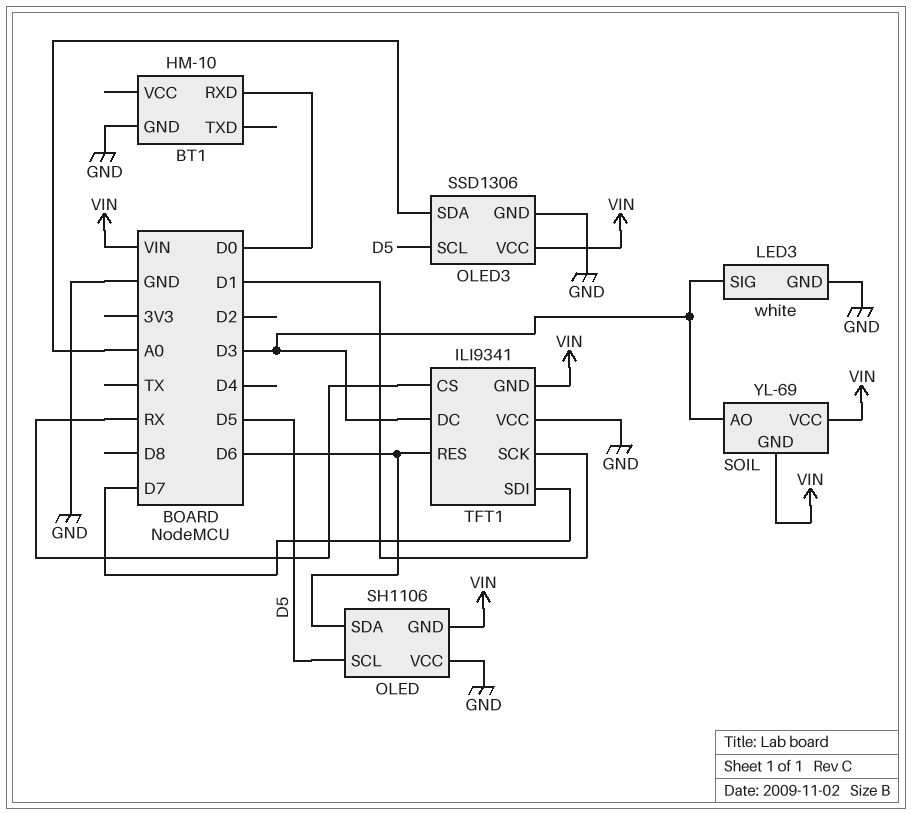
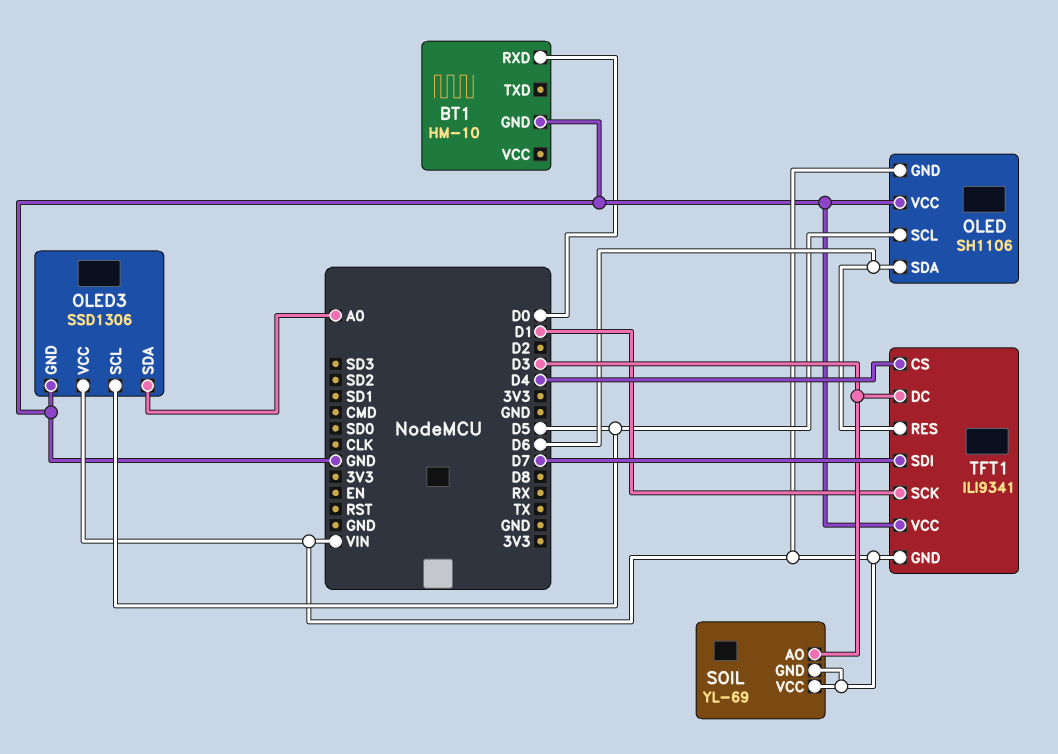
LED3: white -> none
LED3 pin GND: GND -> none
LED3 pin SIG: D3 -> none
TFT1 pin CS: RX -> D4

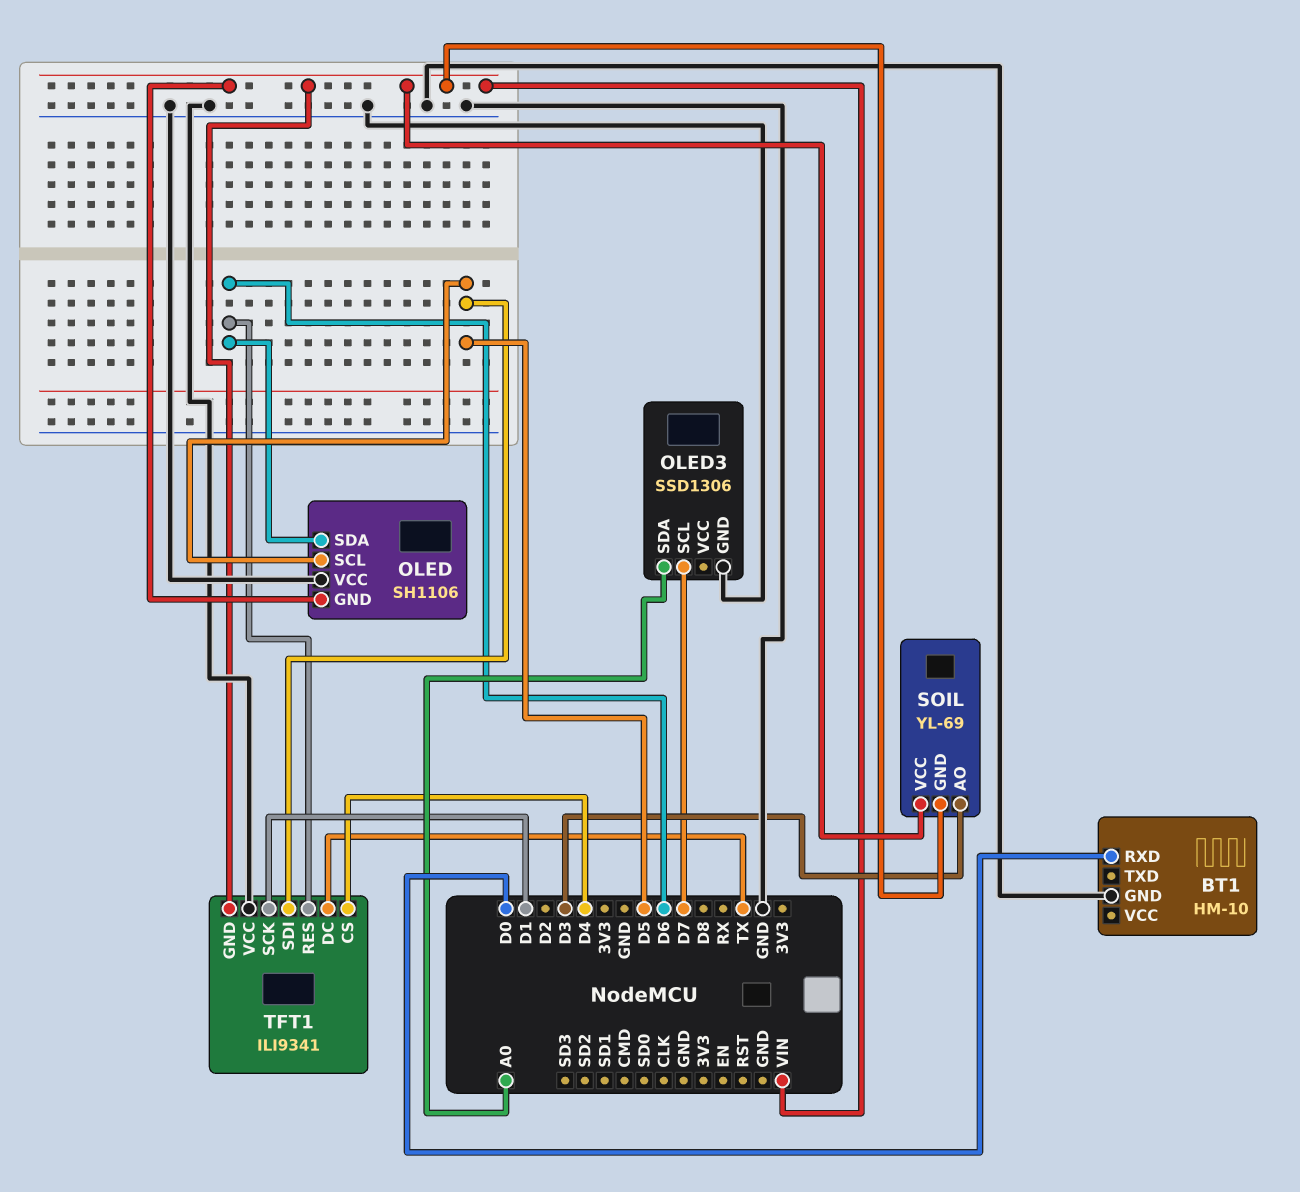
OLED3 pin SCL: D5 -> D7
OLED3 pin VCC: VIN -> none
TFT1 pin DC: D3 -> TX
TFT1 pin SDI: D7 -> D5

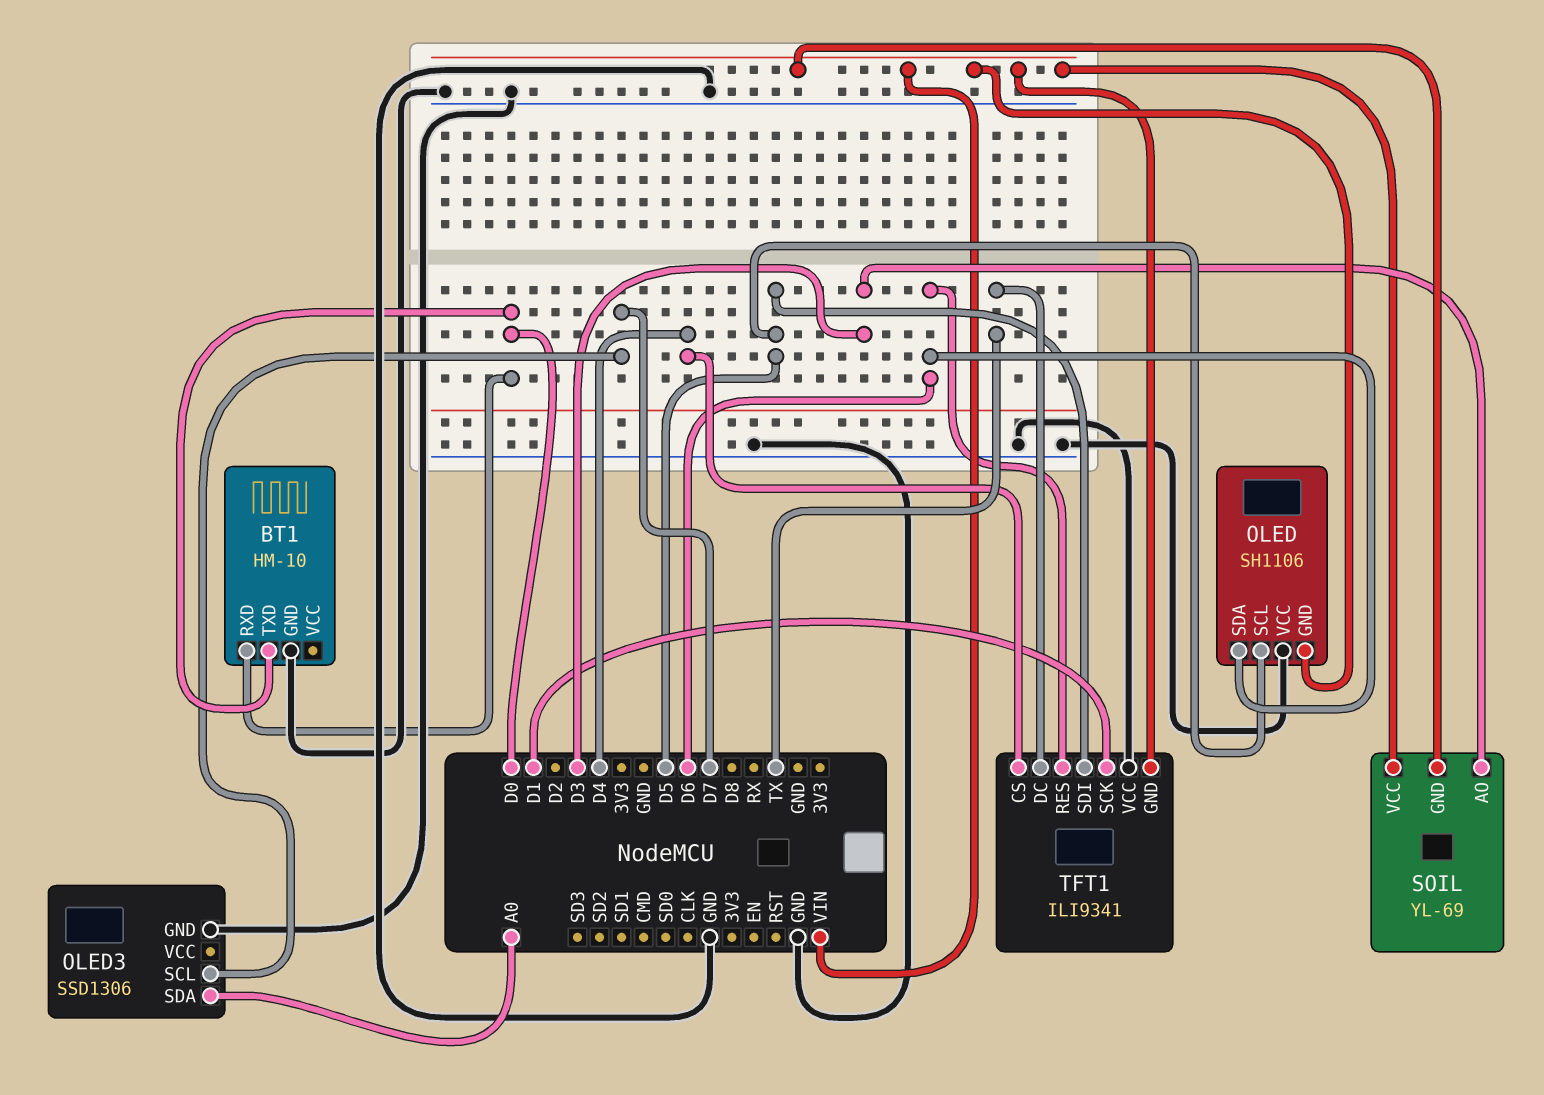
BT1 pin TXD: none -> D0

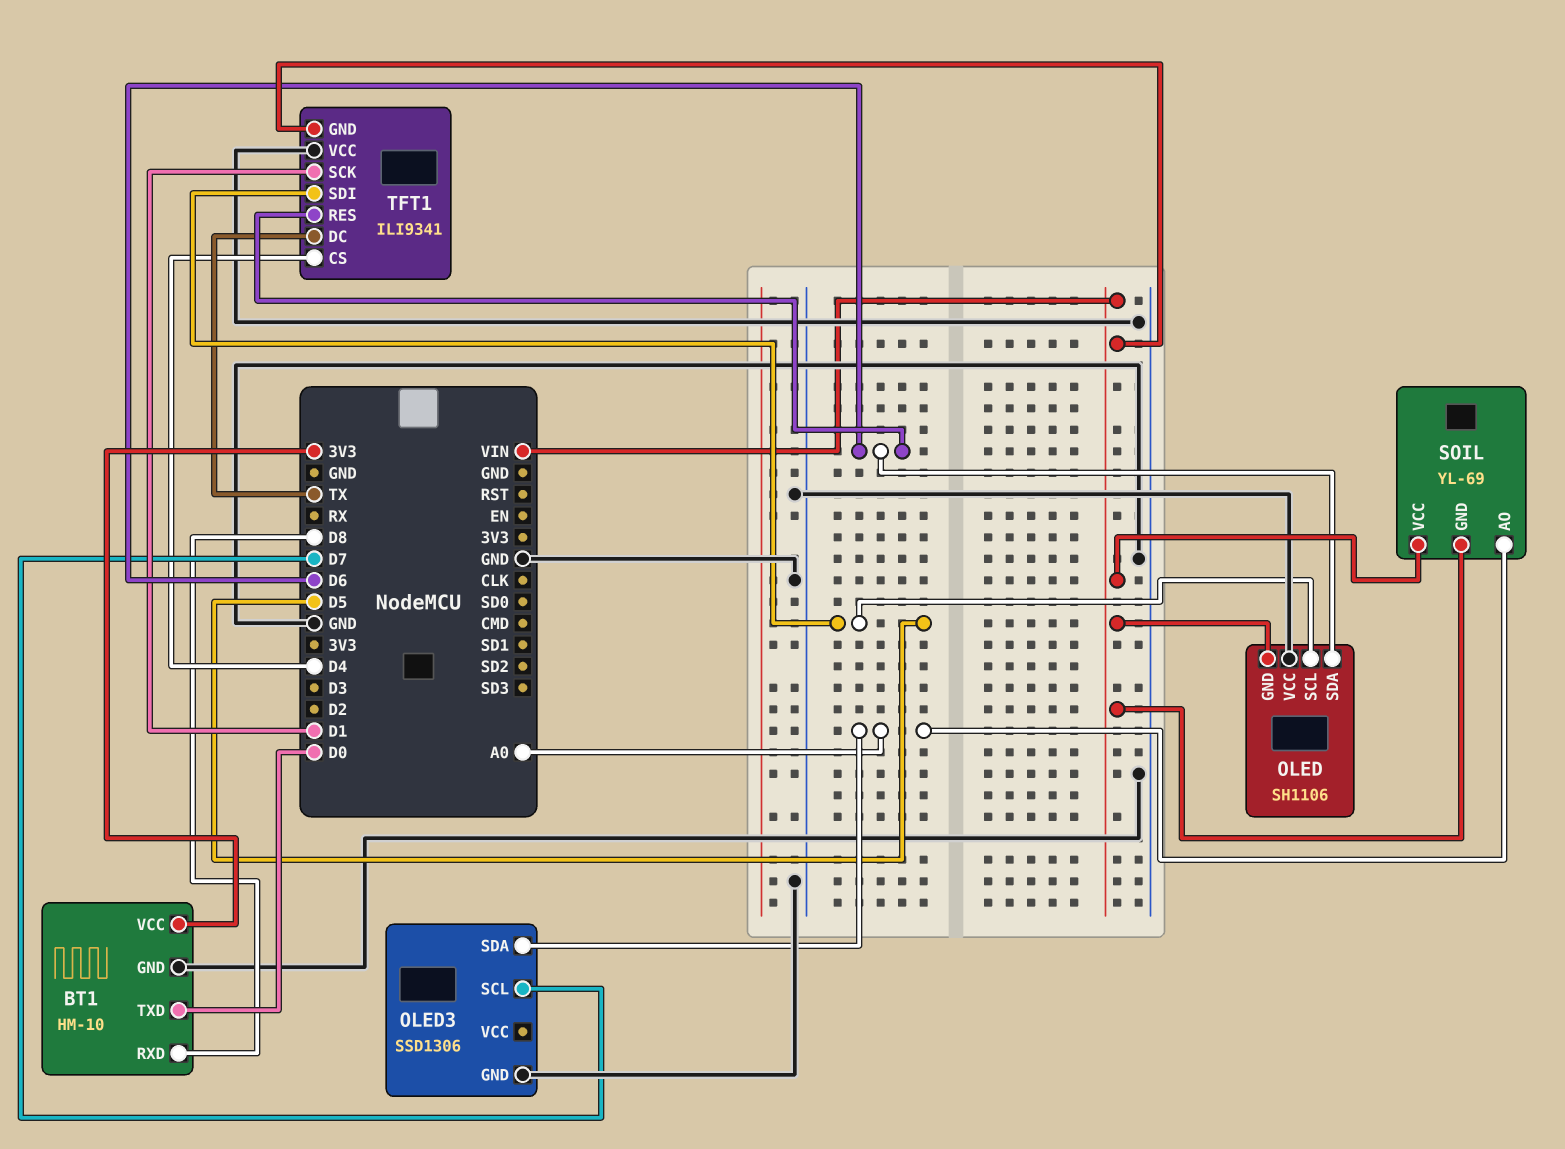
BT1 pin RXD: D0 -> D8
BT1 pin VCC: none -> 3V3
SOIL pin AO: D3 -> A0

